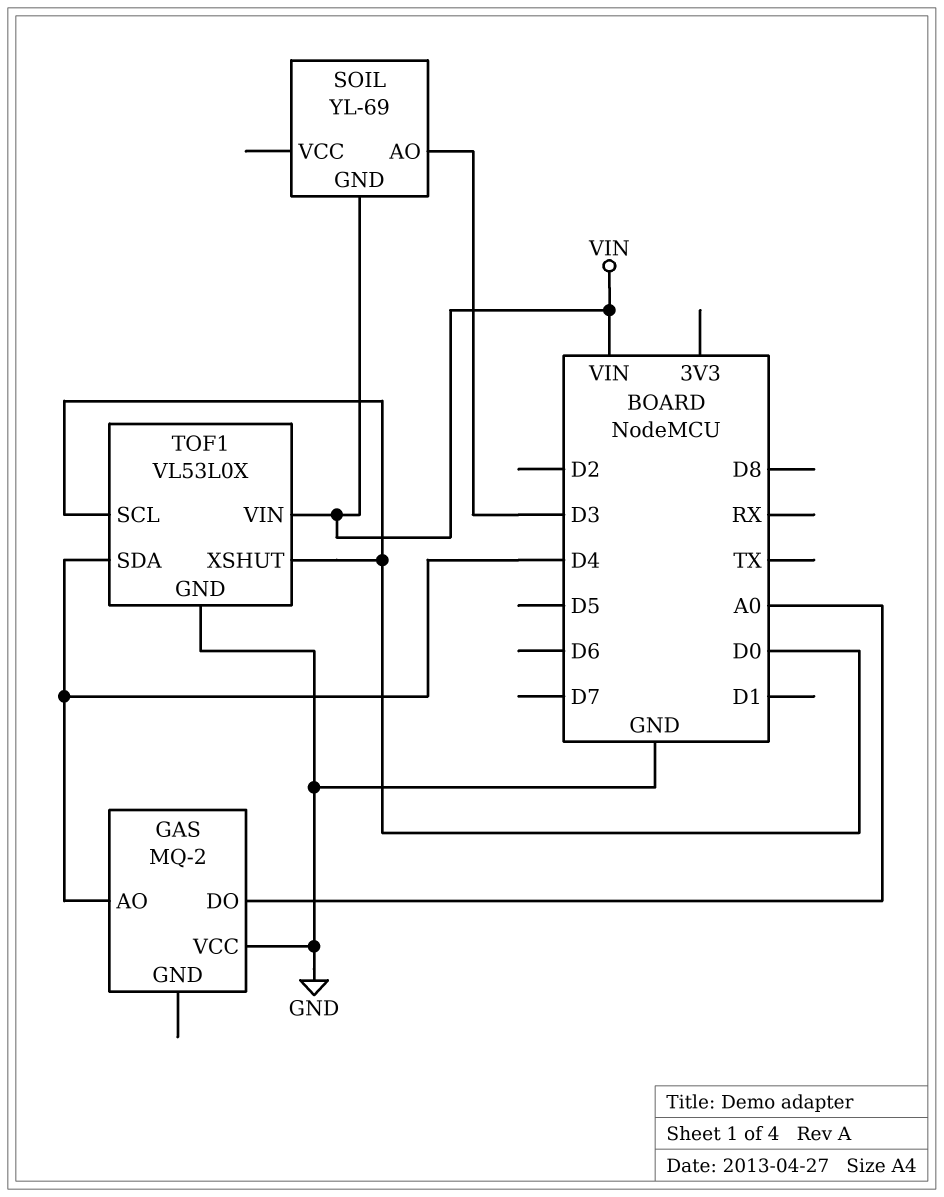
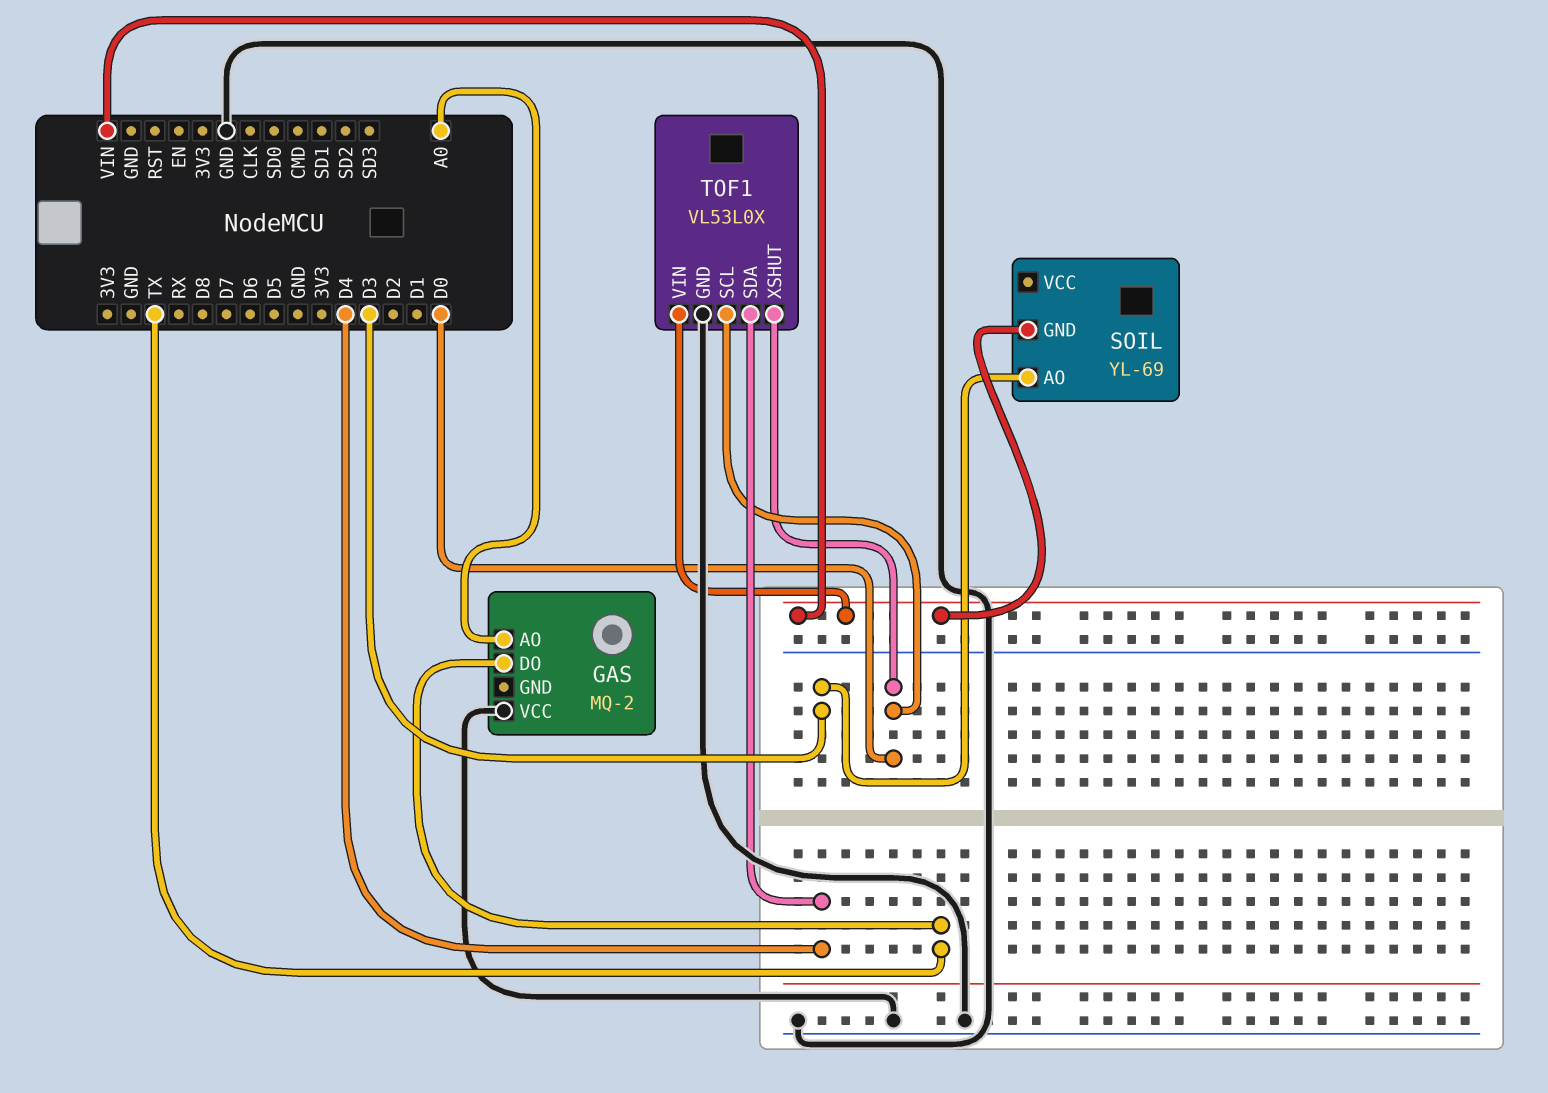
GAS pin AO: D4 -> A0
GAS pin DO: A0 -> TX

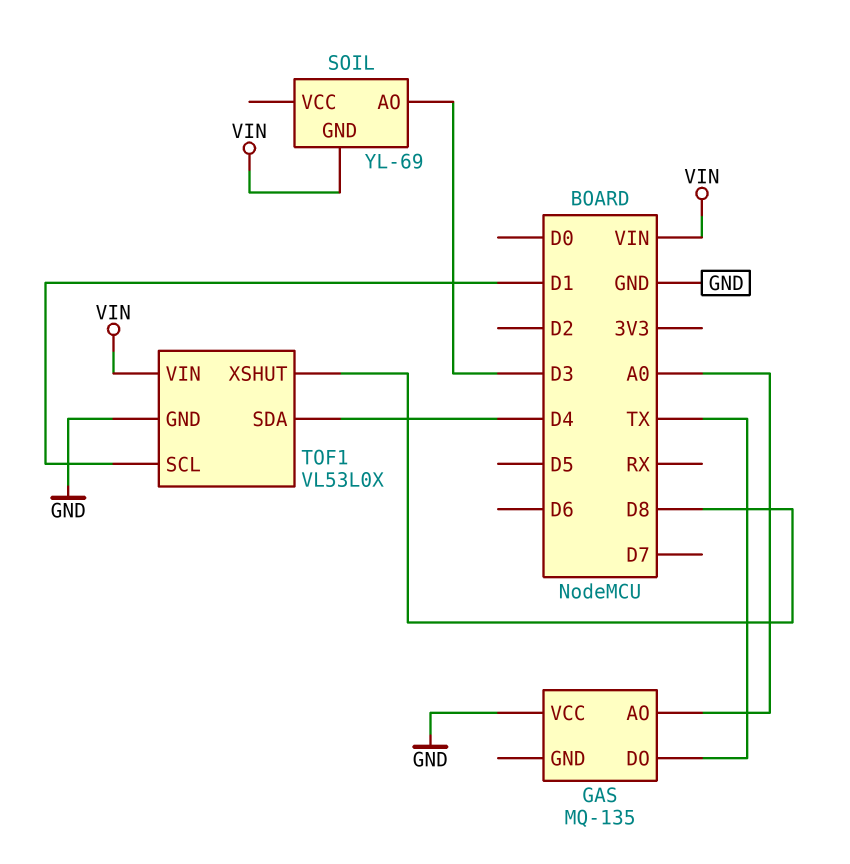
GAS: MQ-2 -> MQ-135
TOF1 pin SCL: D0 -> D1
TOF1 pin XSHUT: D0 -> D8

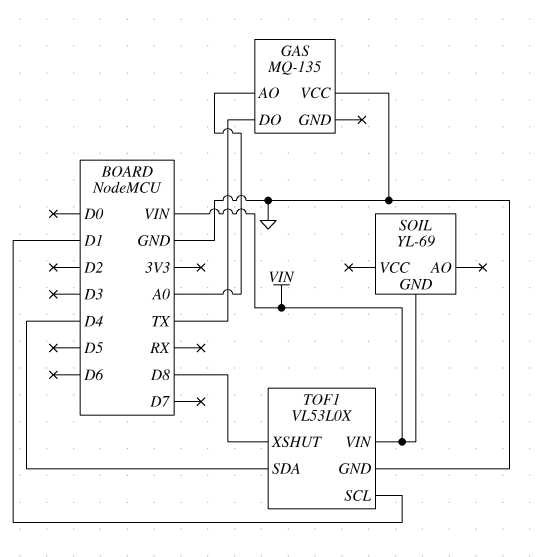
SOIL pin AO: D3 -> none

